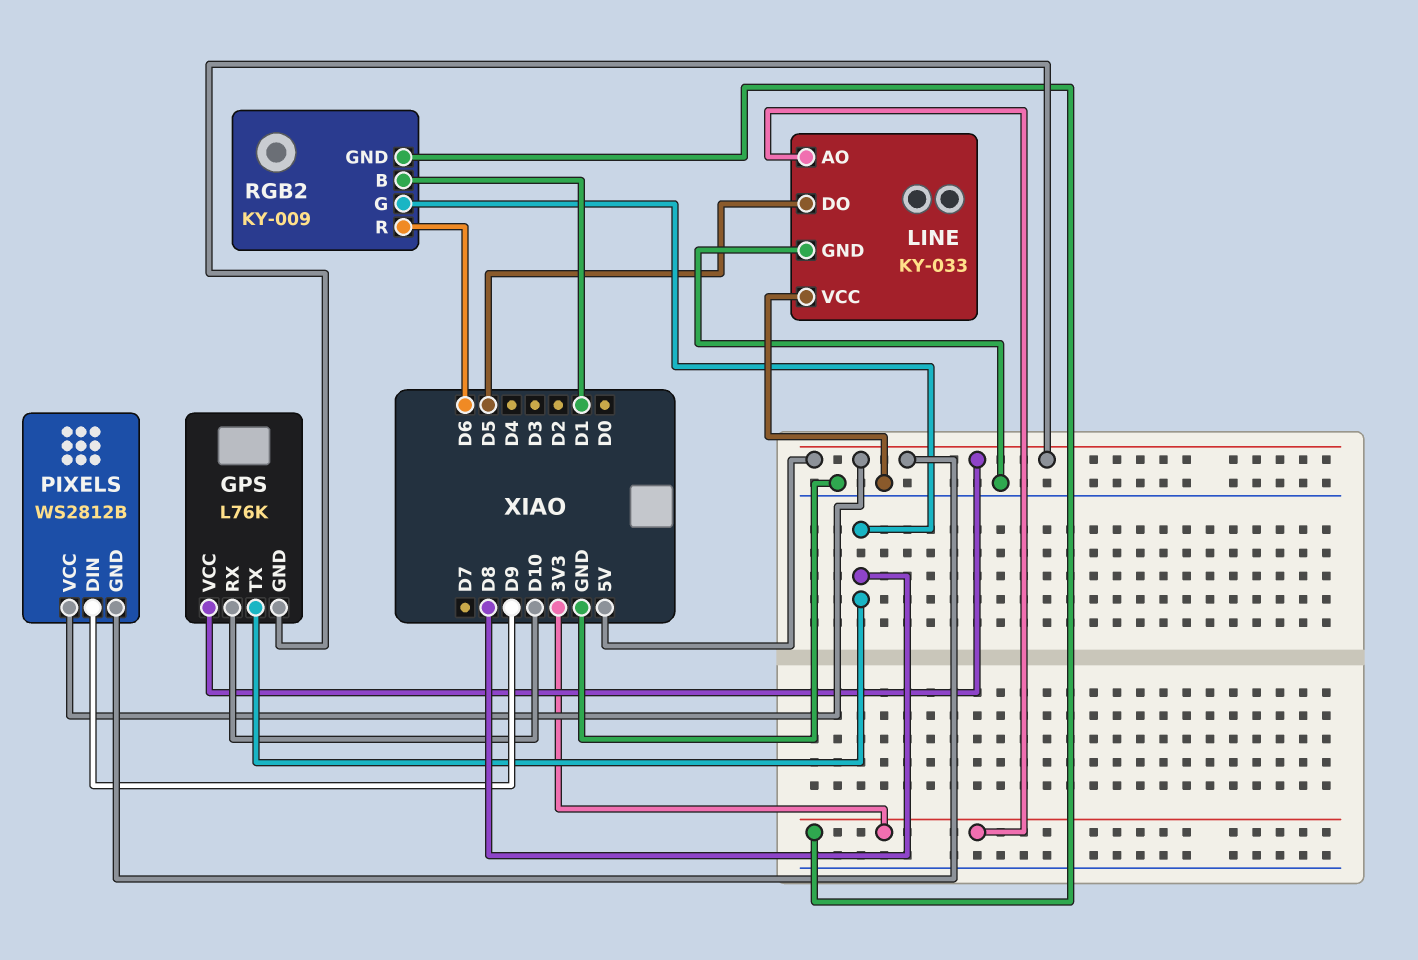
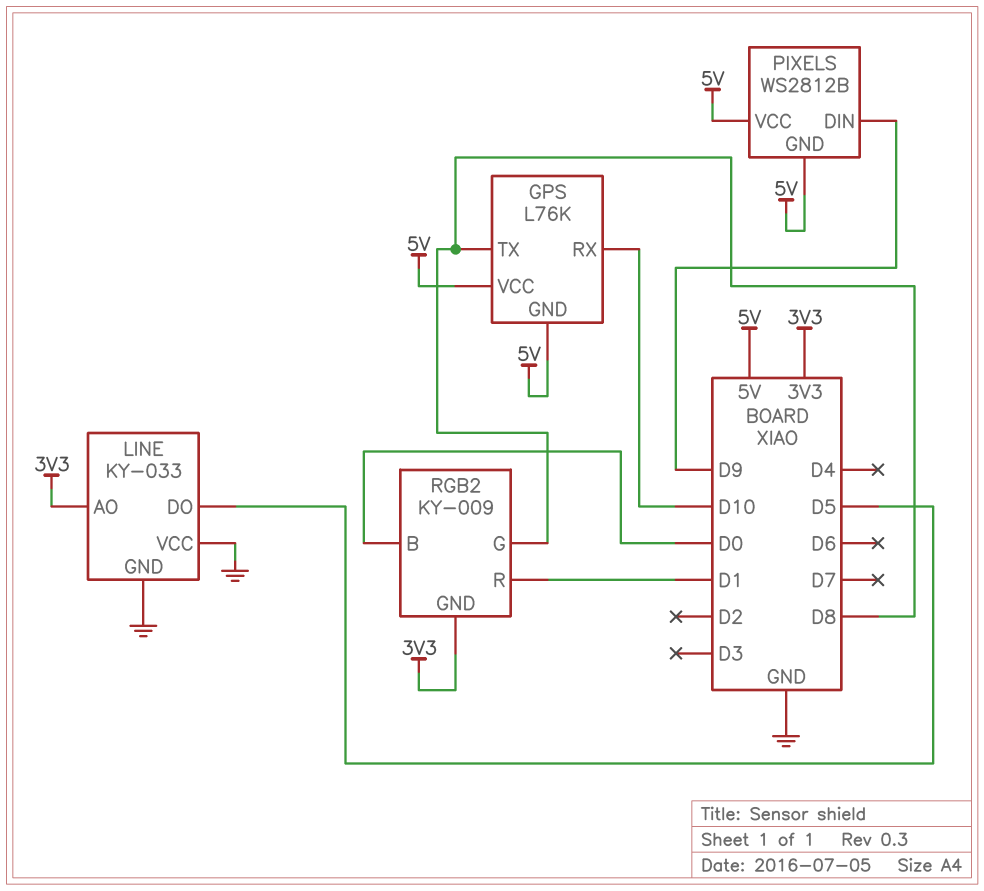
RGB2 pin B: D1 -> D0
RGB2 pin R: D6 -> D1

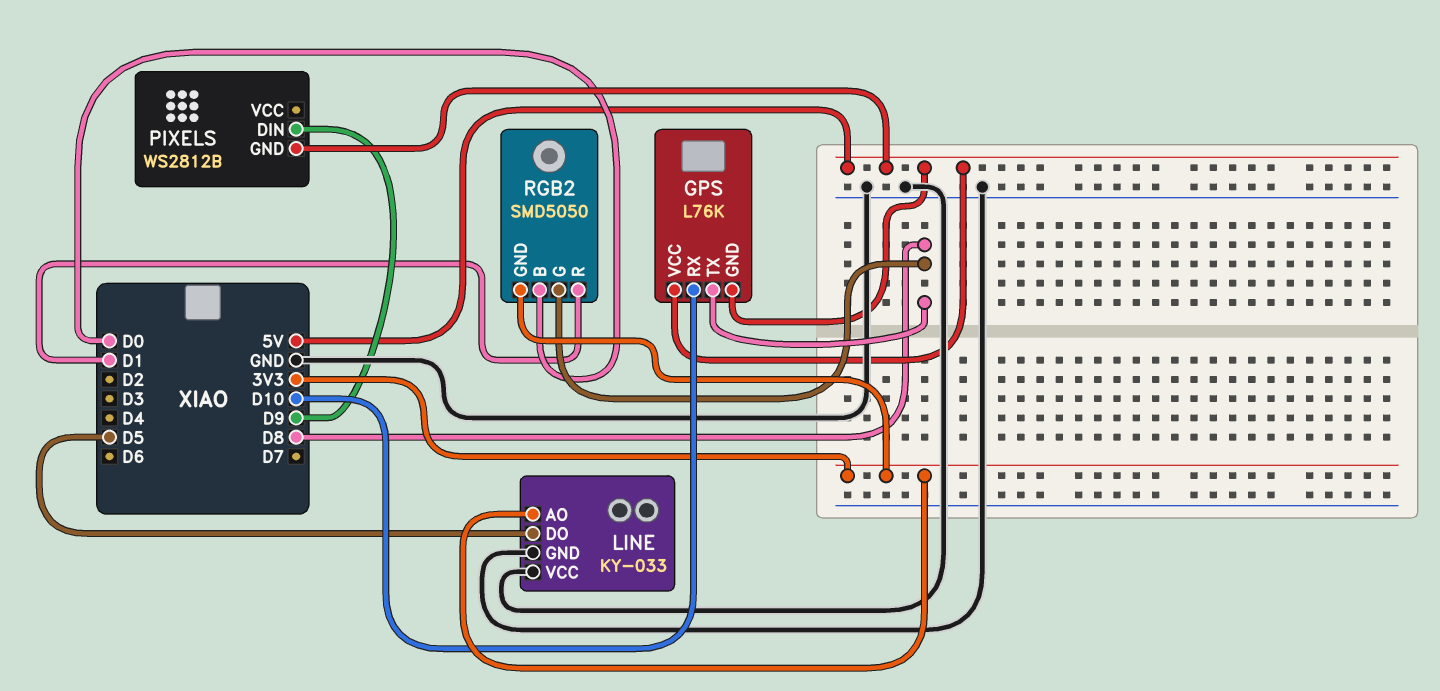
PIXELS pin VCC: 5V -> none
RGB2: KY-009 -> SMD5050

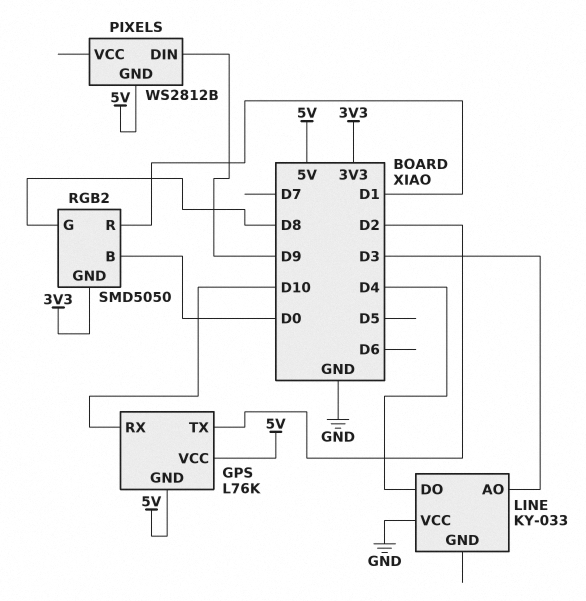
GPS pin TX: D8 -> D2
LINE pin AO: 3V3 -> D3
LINE pin DO: D5 -> D4
LINE pin GND: GND -> none

